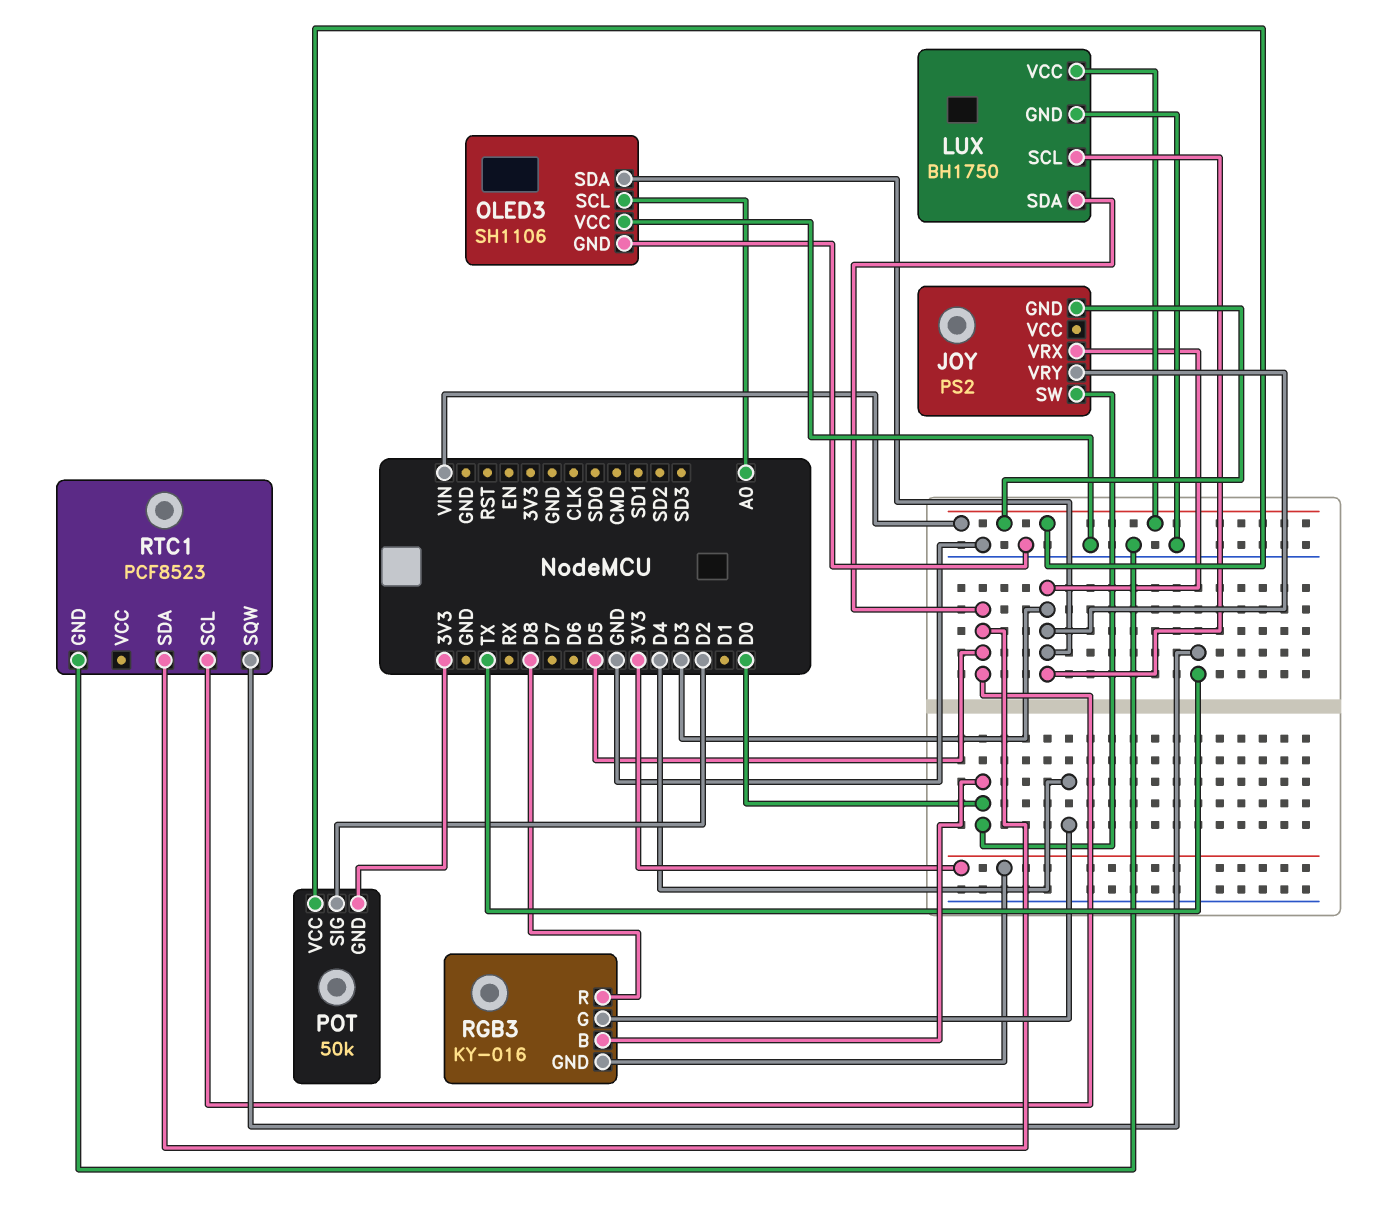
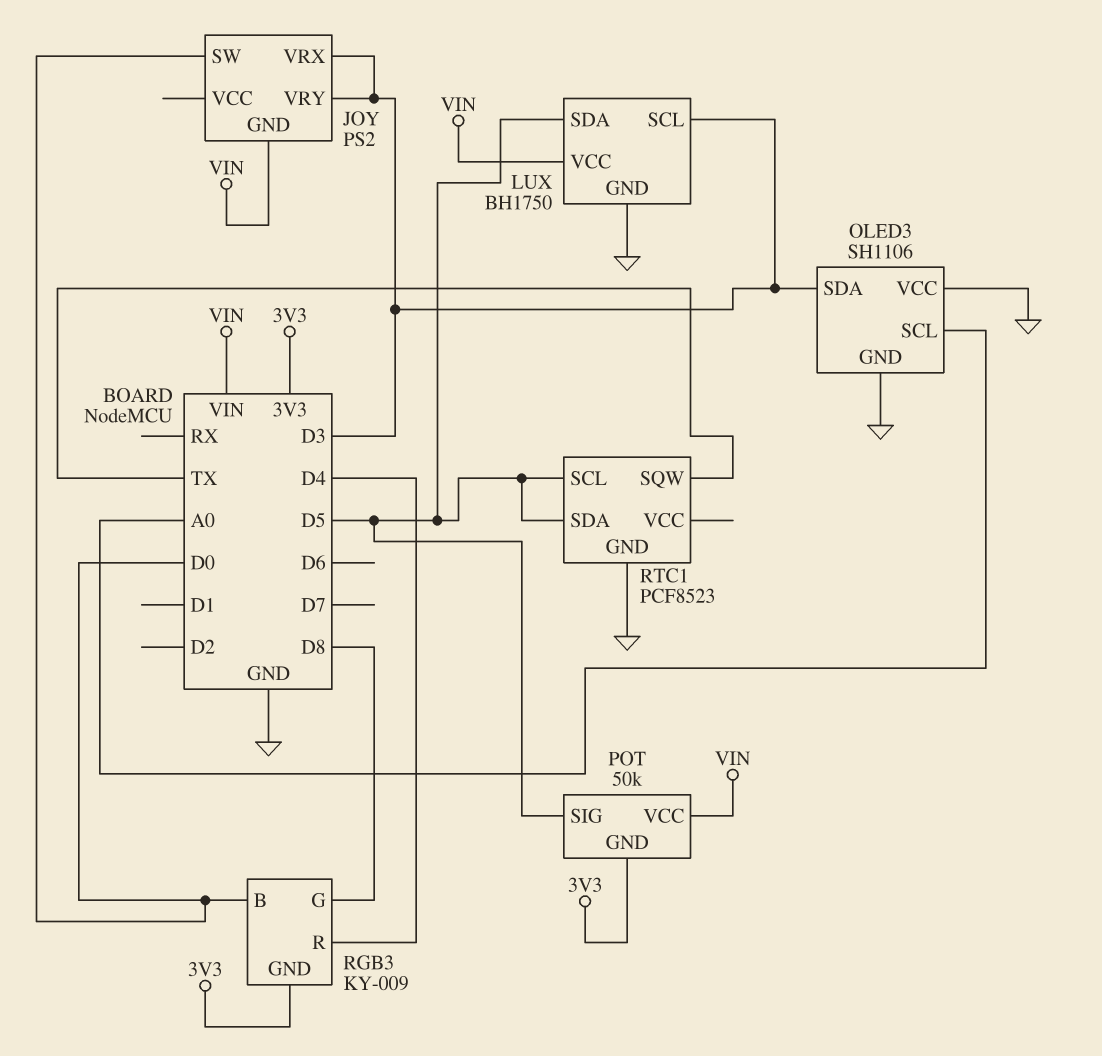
POT pin SIG: D2 -> D5
RGB3: KY-016 -> KY-009
RGB3 pin G: D4 -> D8
RGB3 pin R: D8 -> D4

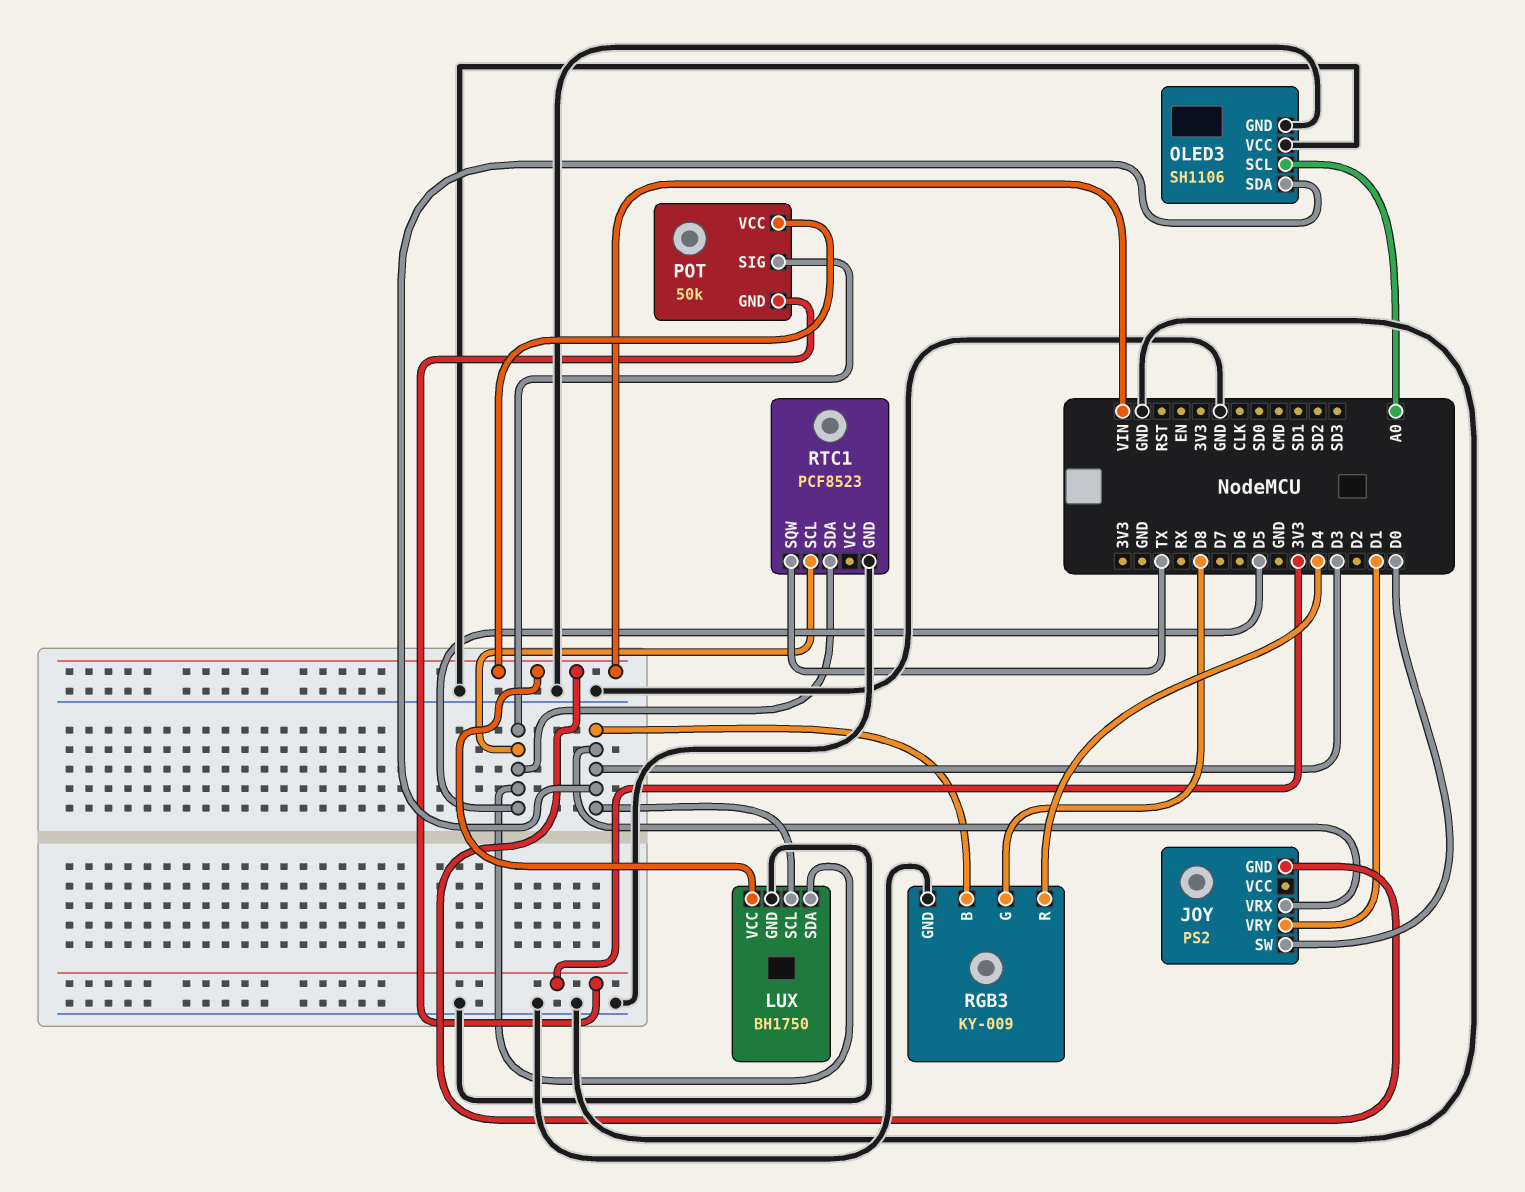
JOY pin VRY: D3 -> D1
RGB3 pin B: D0 -> D3
RGB3 pin GND: 3V3 -> GND

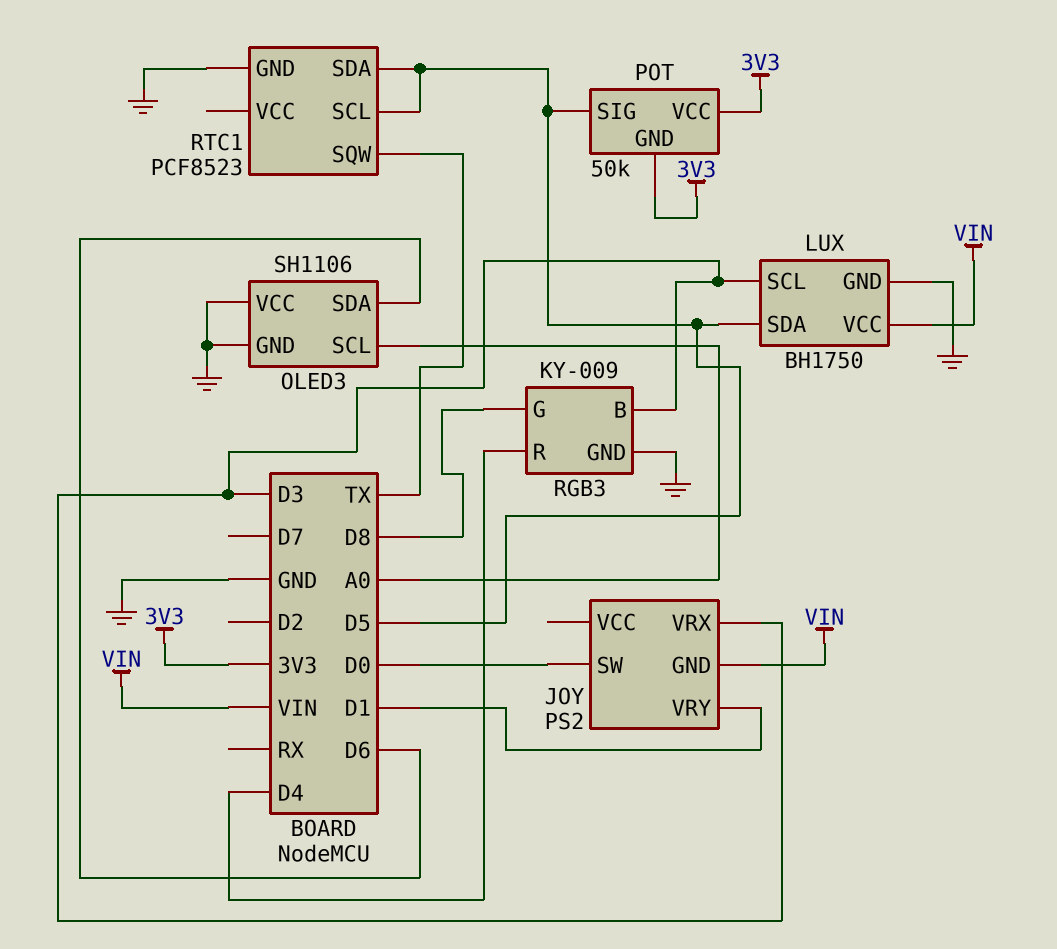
OLED3 pin SDA: D3 -> D6
POT pin VCC: VIN -> 3V3

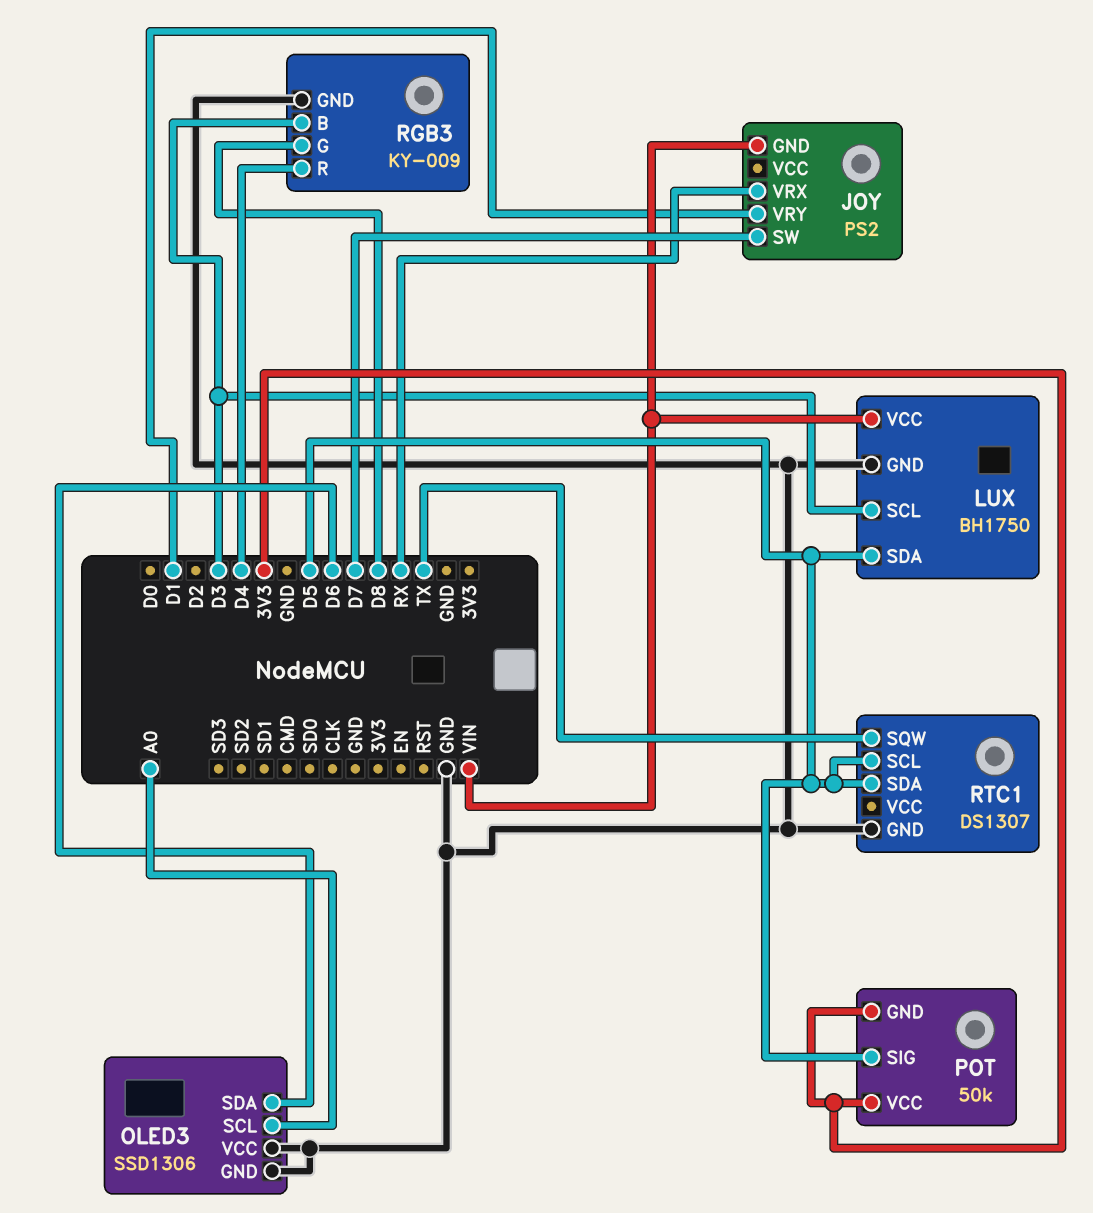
JOY pin SW: D0 -> D7
JOY pin VRX: D3 -> RX
OLED3: SH1106 -> SSD1306
RTC1: PCF8523 -> DS1307

